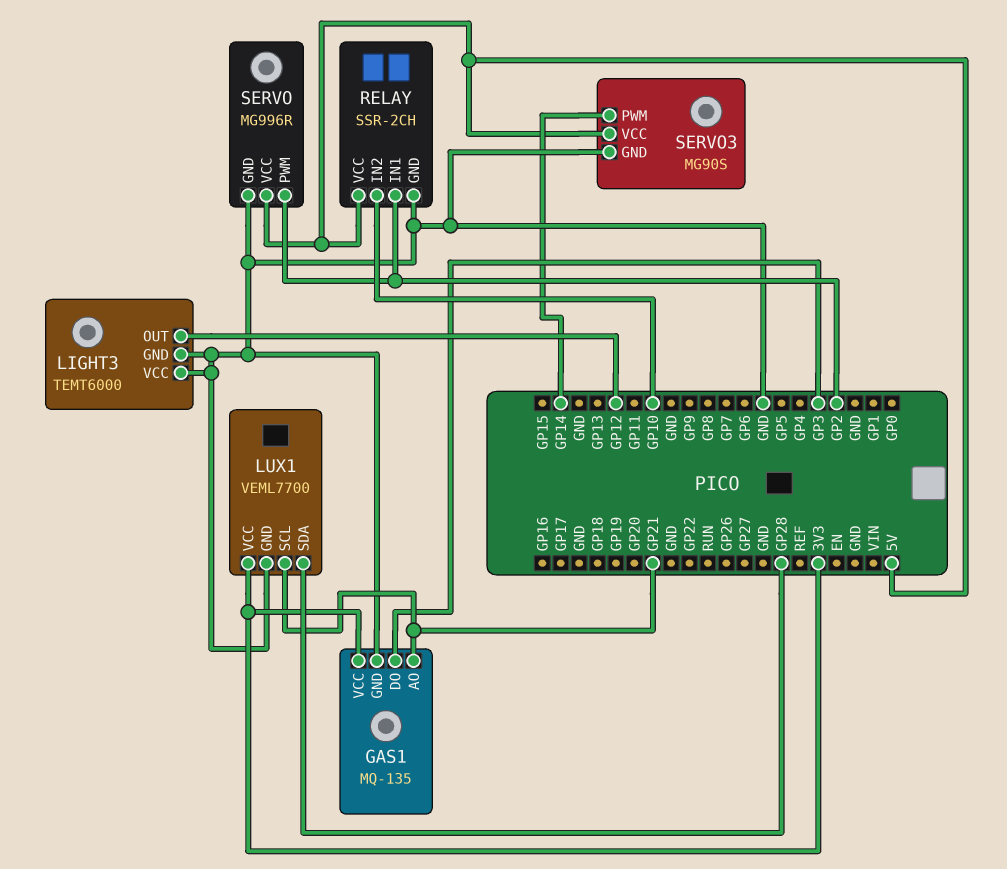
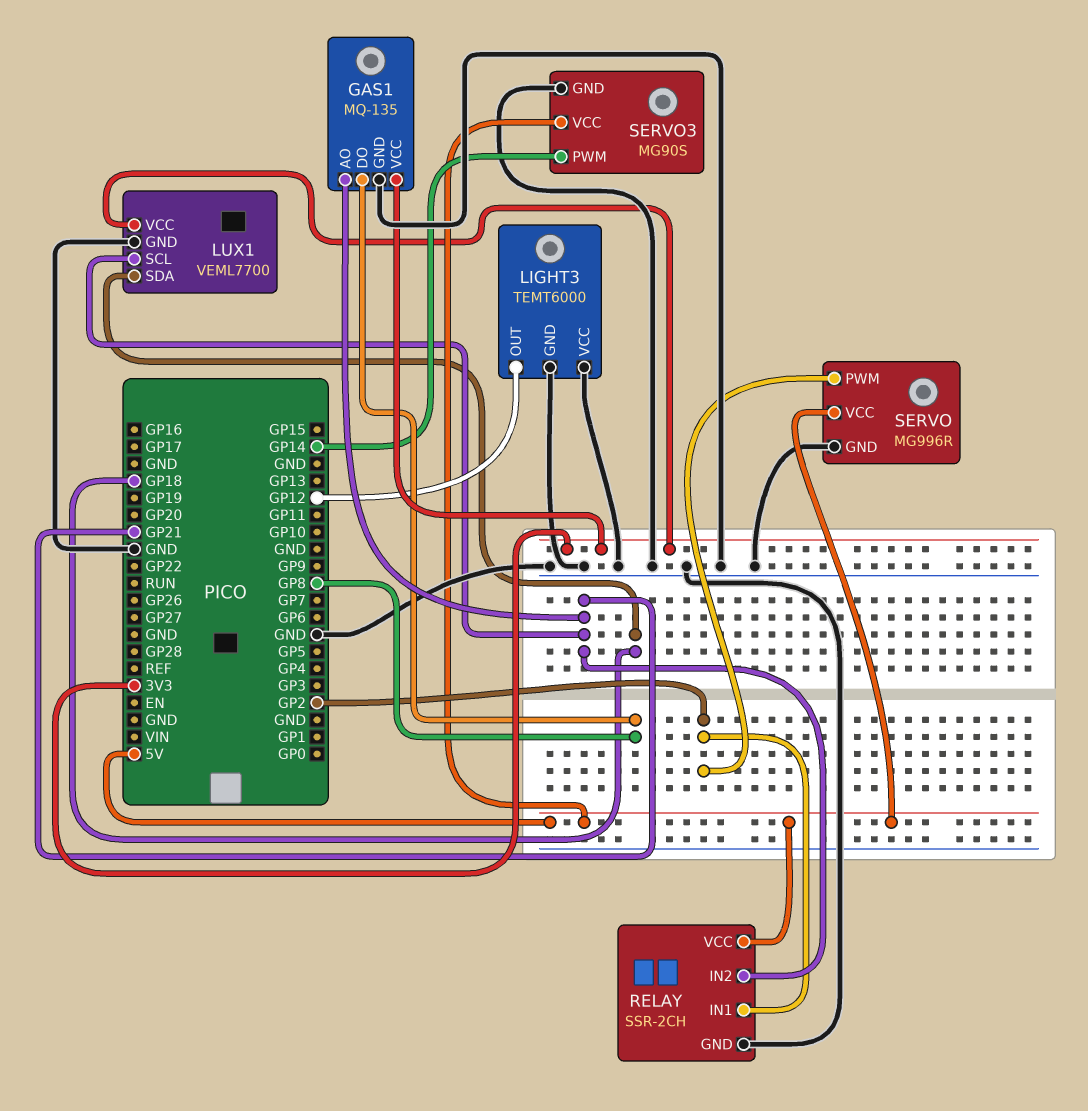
GAS1 pin DO: GP3 -> GP8
LUX1 pin SDA: GP28 -> GP18
RELAY pin IN2: GP10 -> GP21

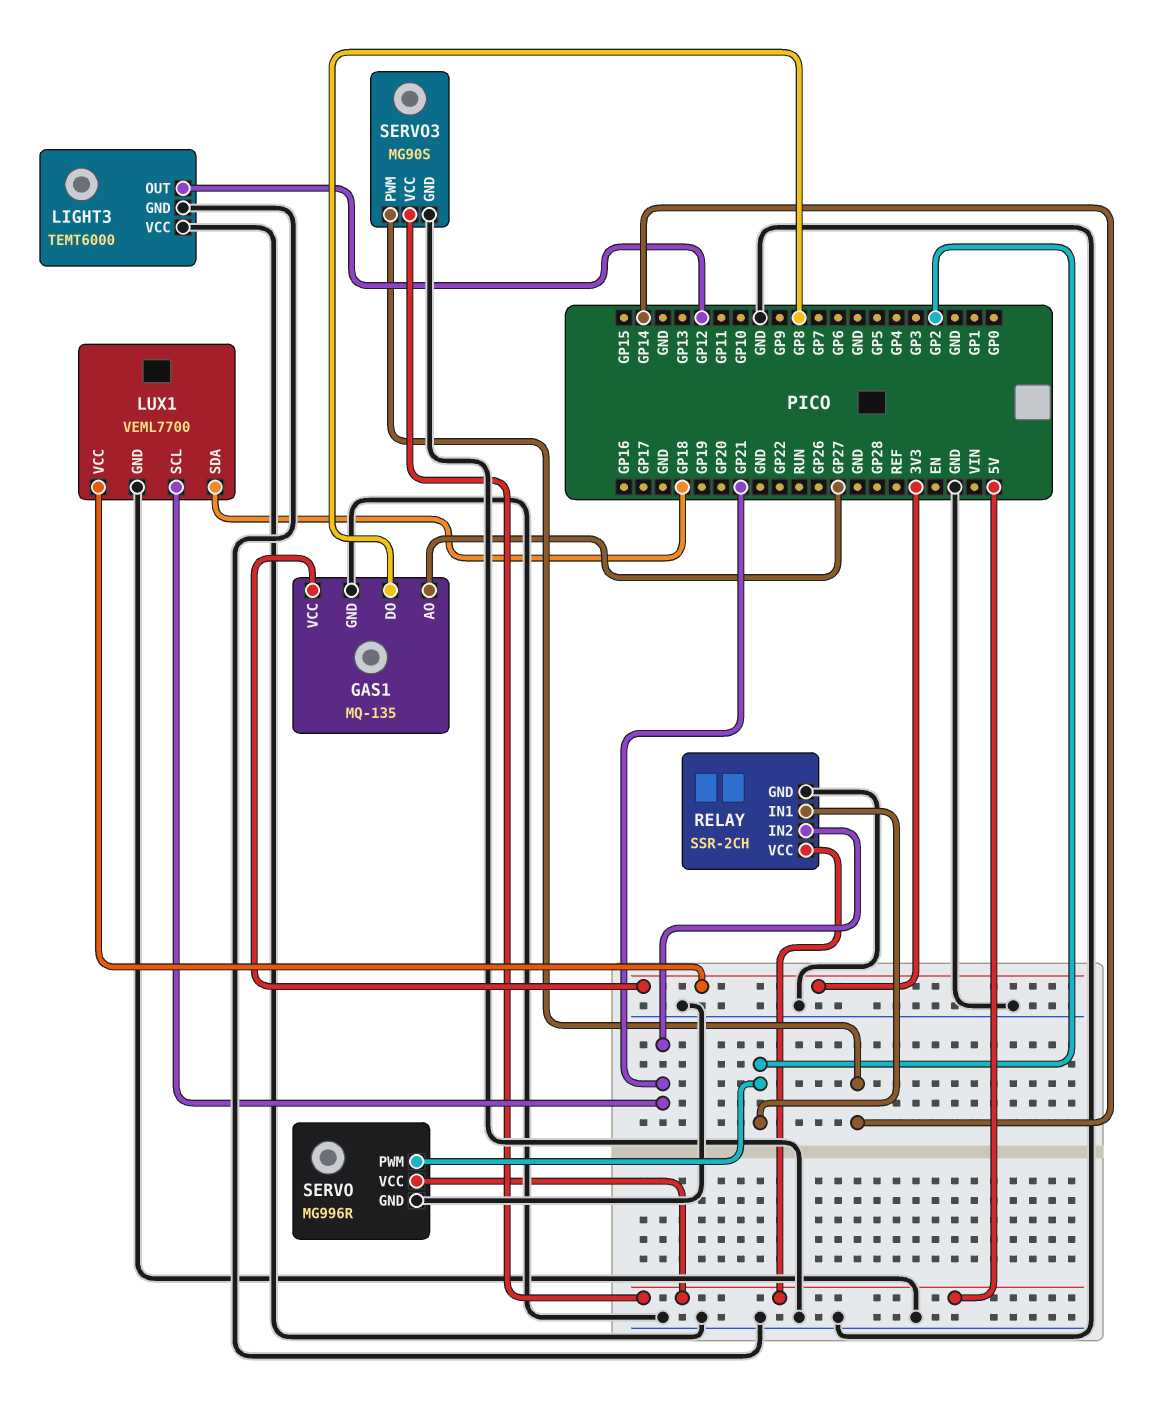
GAS1 pin AO: GP21 -> GP27

